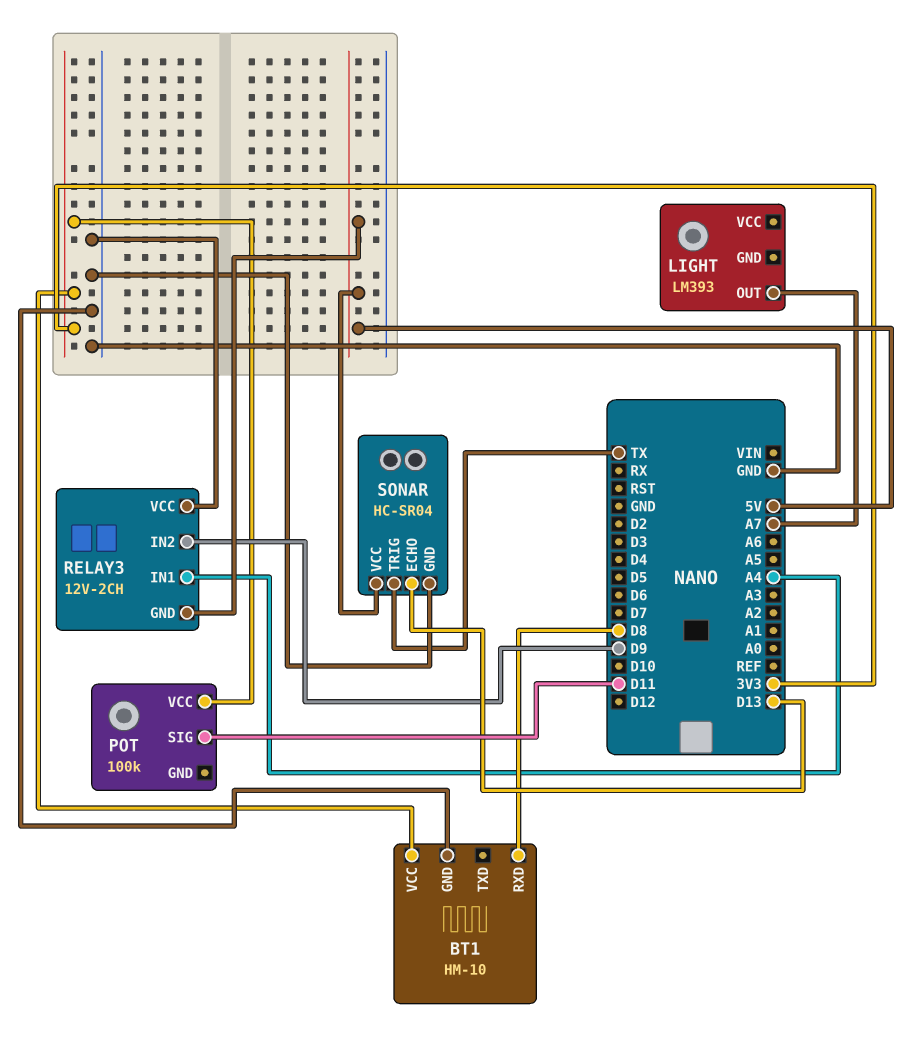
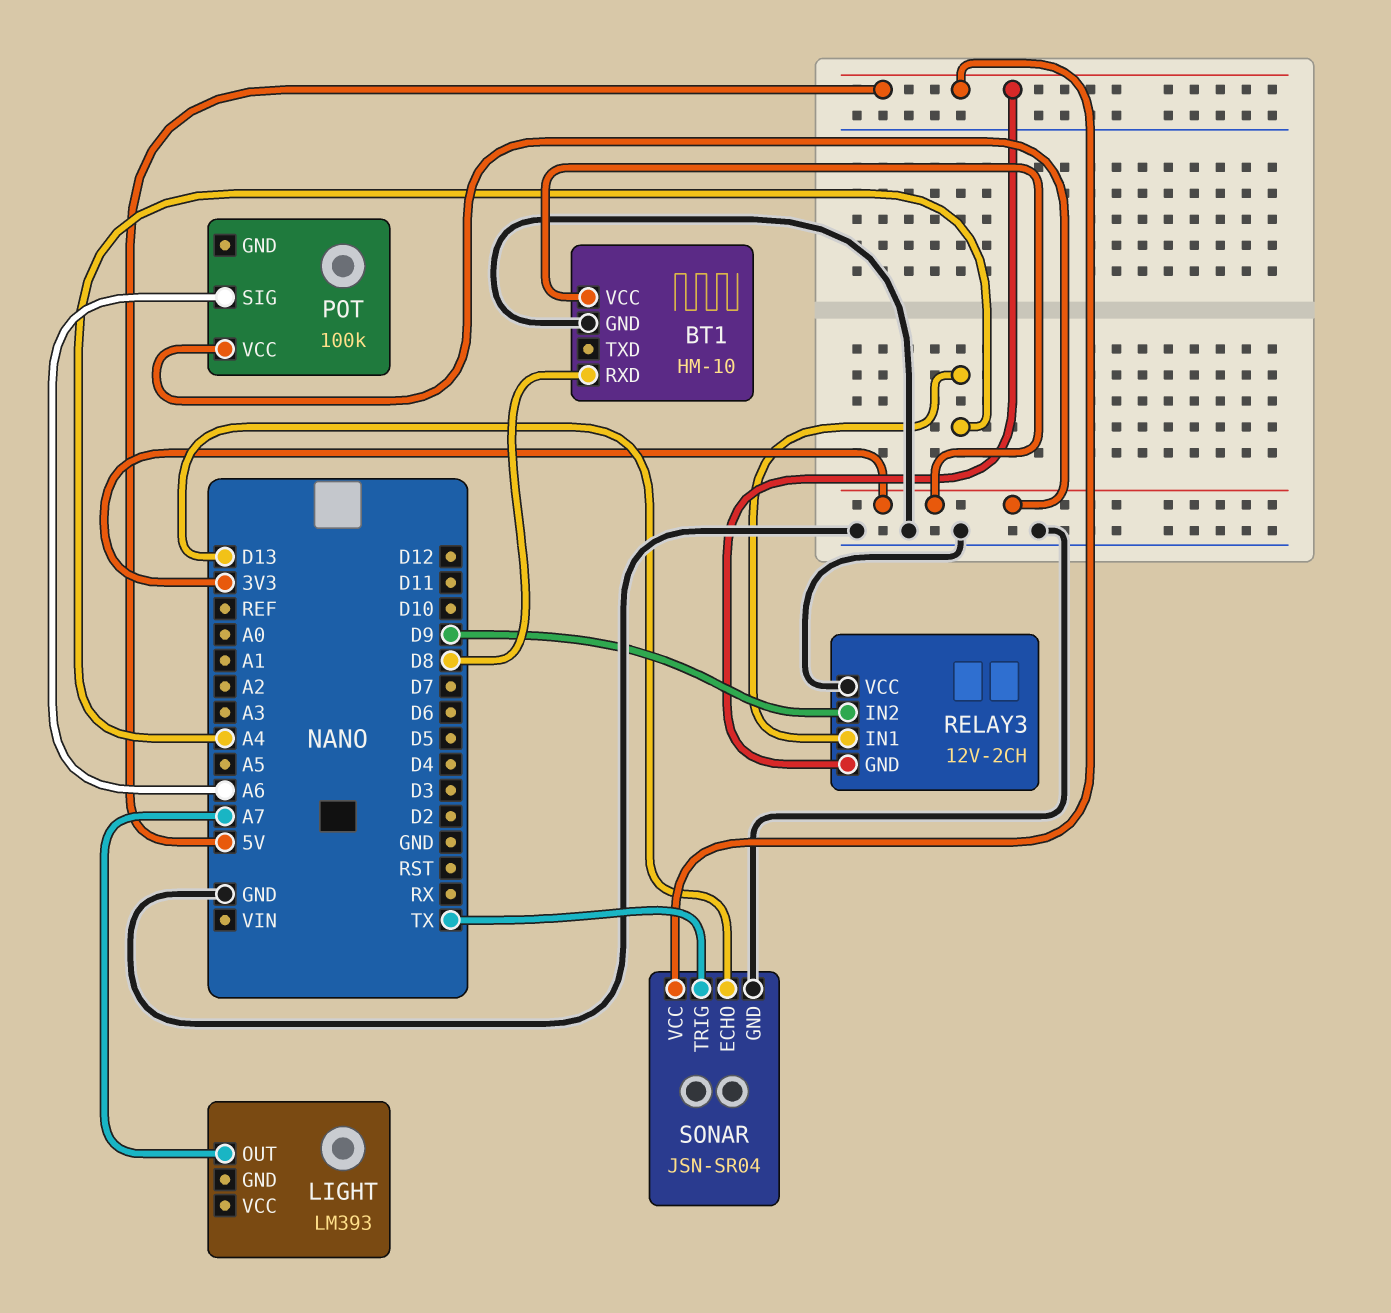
POT pin SIG: D11 -> A6
SONAR: HC-SR04 -> JSN-SR04

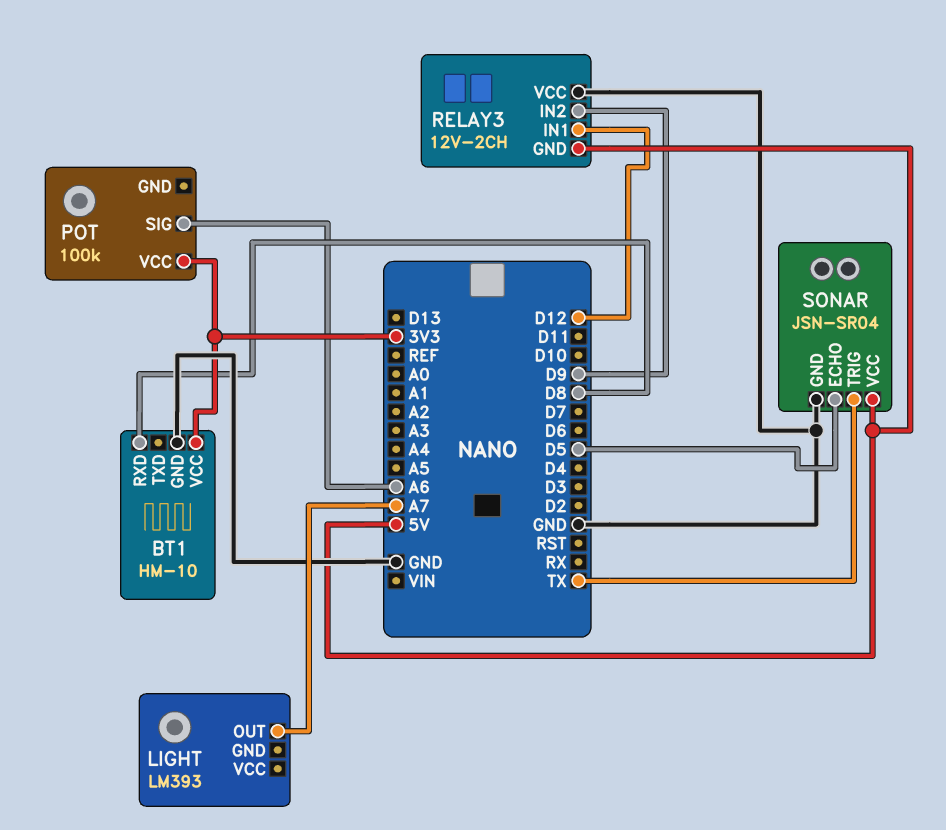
RELAY3 pin IN1: A4 -> D12
SONAR pin ECHO: D13 -> D5

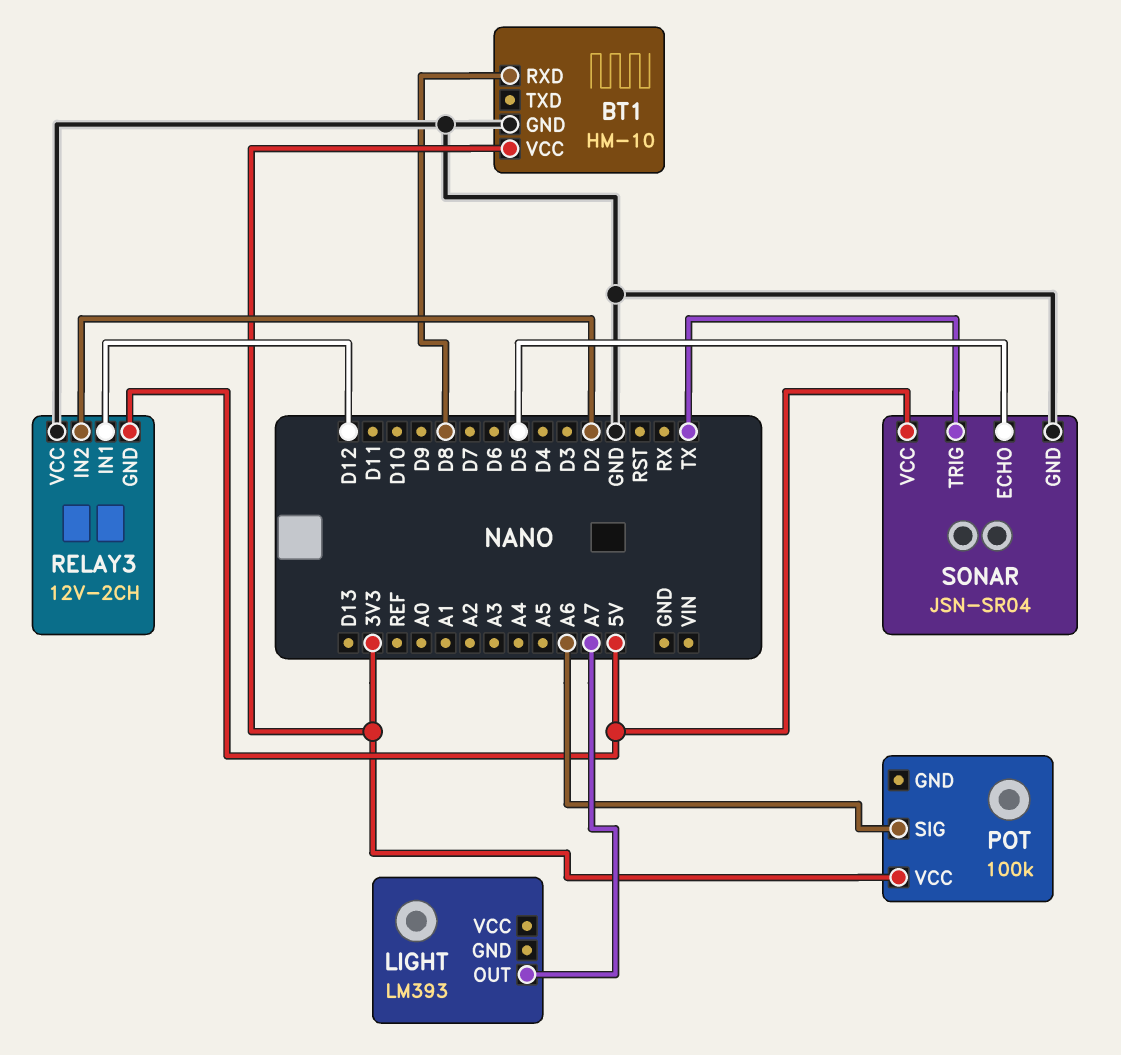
RELAY3 pin IN2: D9 -> D2

